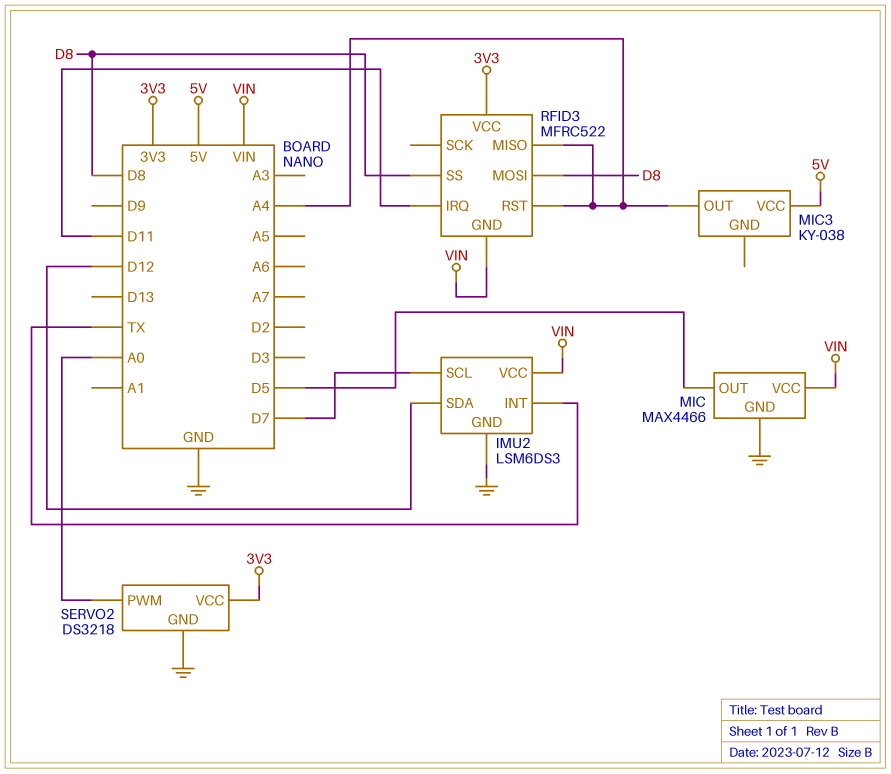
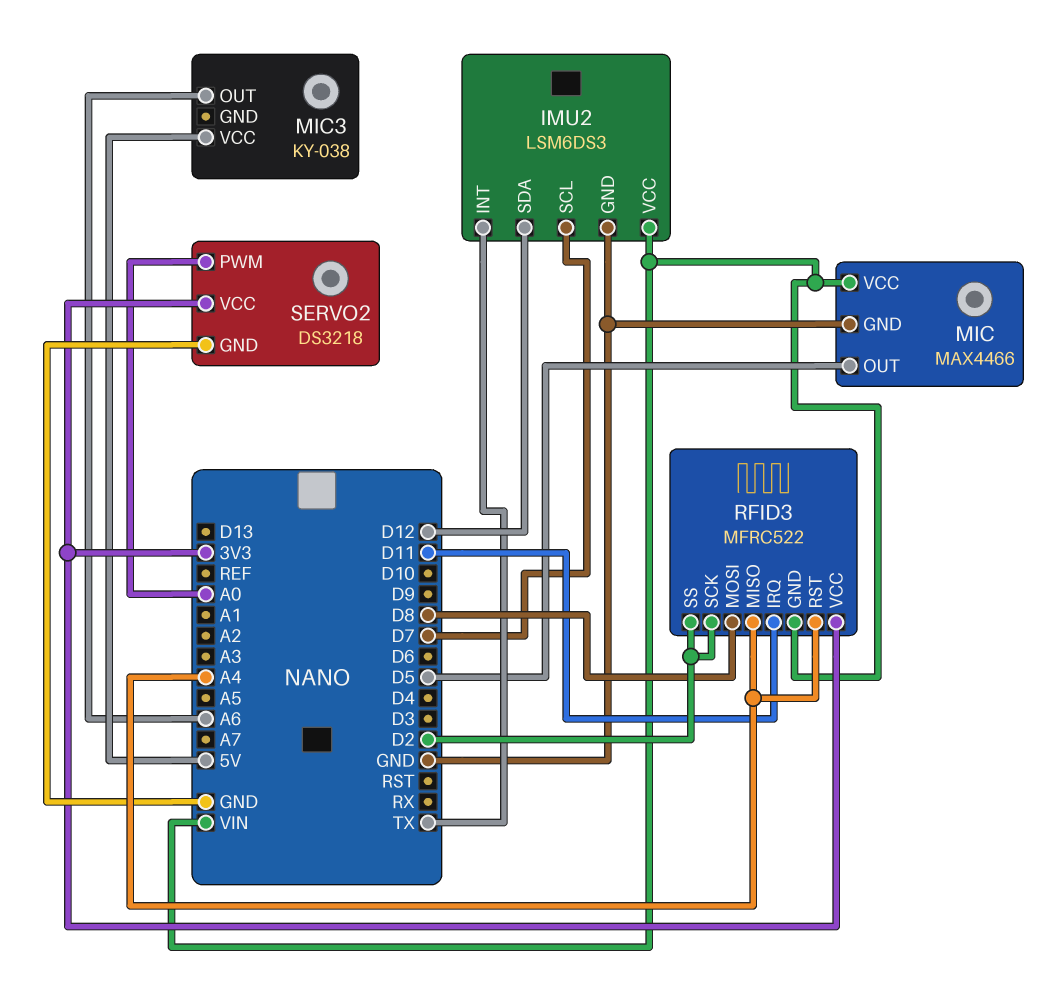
MIC3 pin OUT: A4 -> A6
RFID3 pin SCK: none -> D2
RFID3 pin SS: D8 -> D2

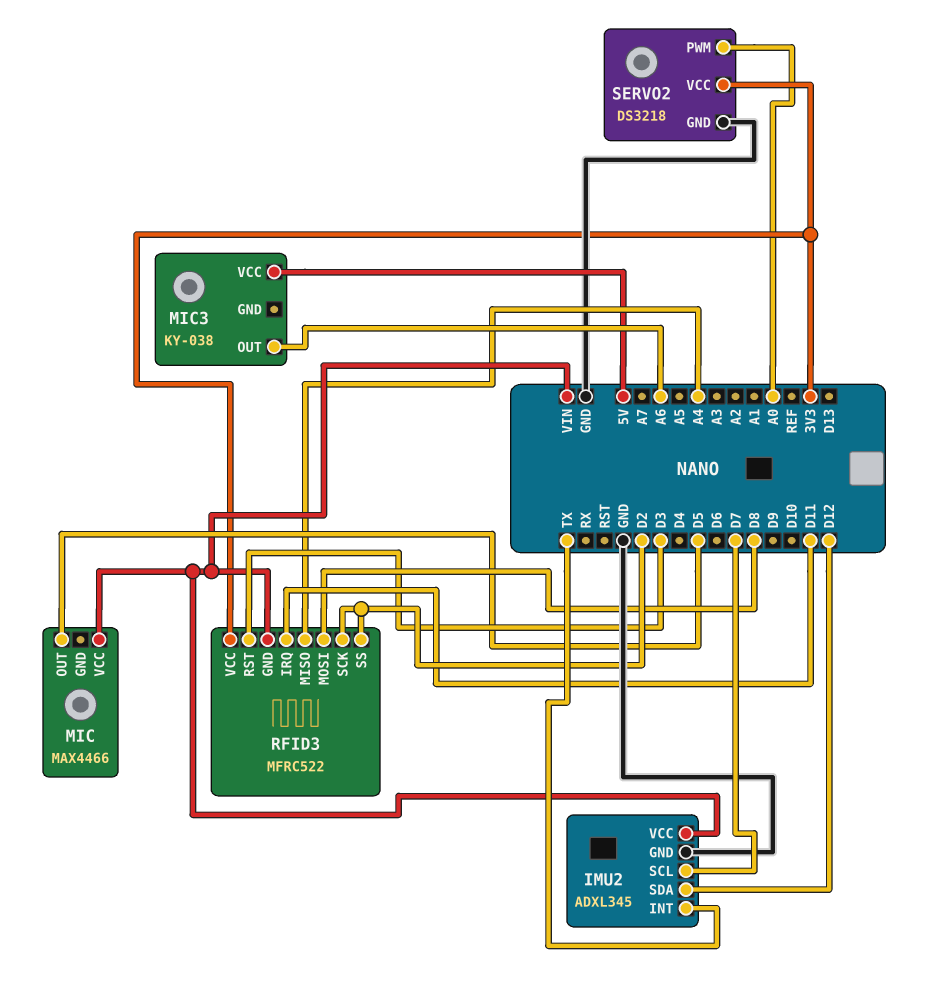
IMU2: LSM6DS3 -> ADXL345
MIC pin GND: GND -> none
RFID3 pin RST: A4 -> D3

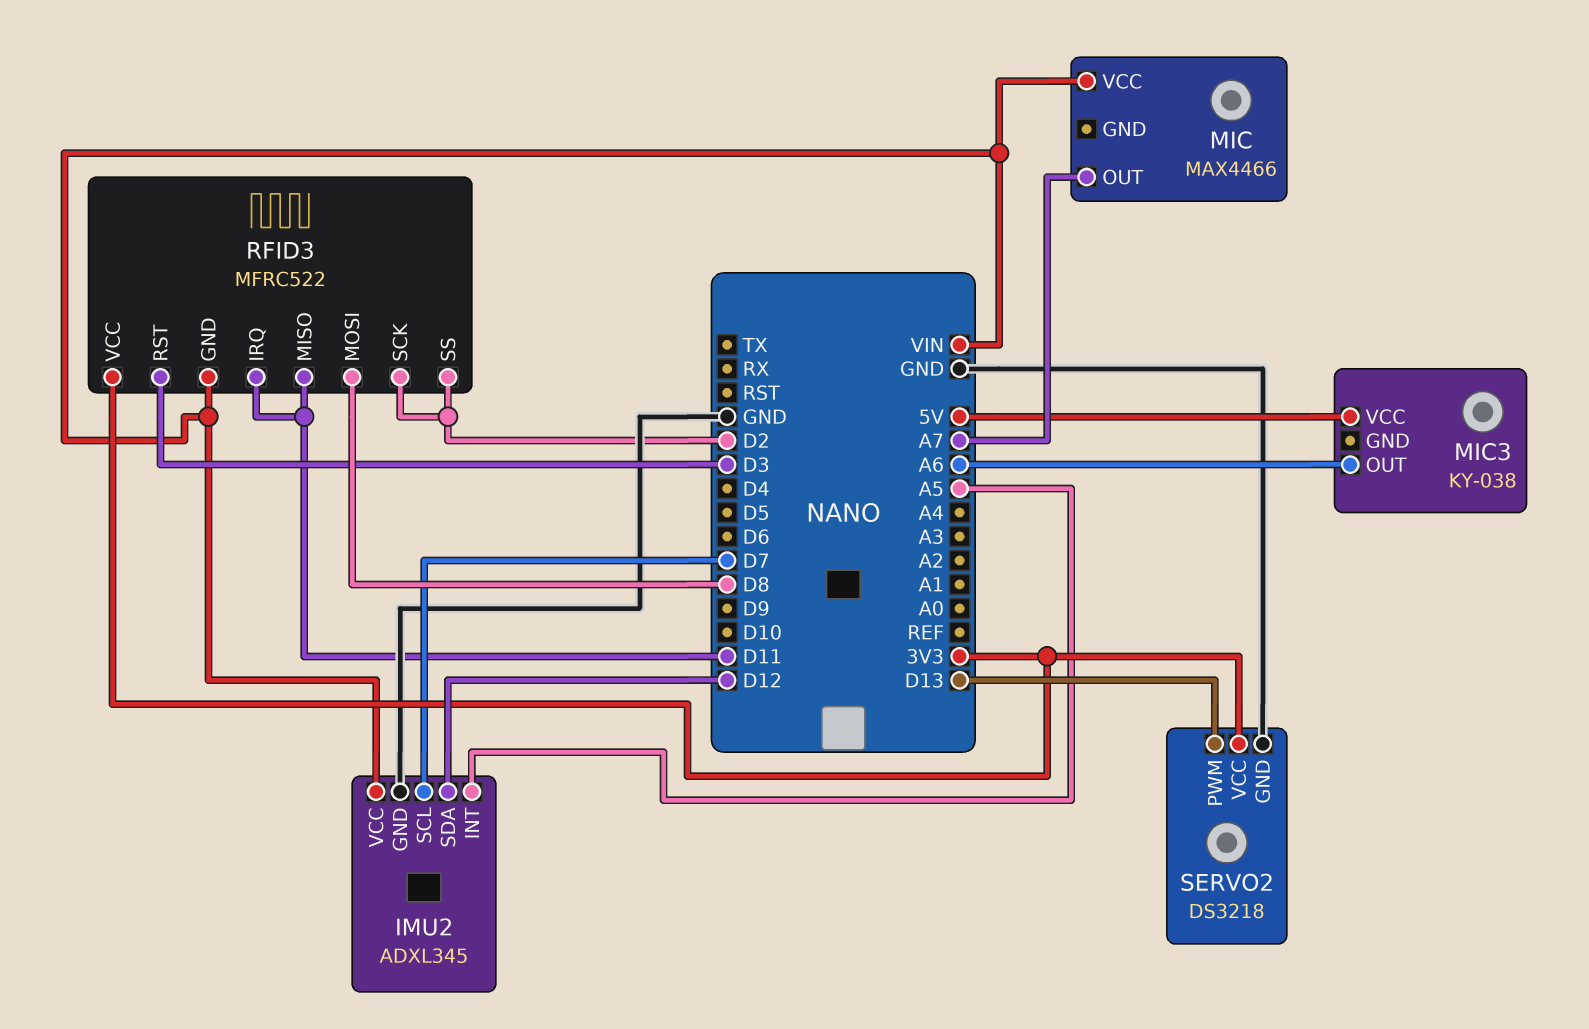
IMU2 pin INT: TX -> A5
MIC pin OUT: D5 -> A7
RFID3 pin MISO: A4 -> D11
SERVO2 pin PWM: A0 -> D13

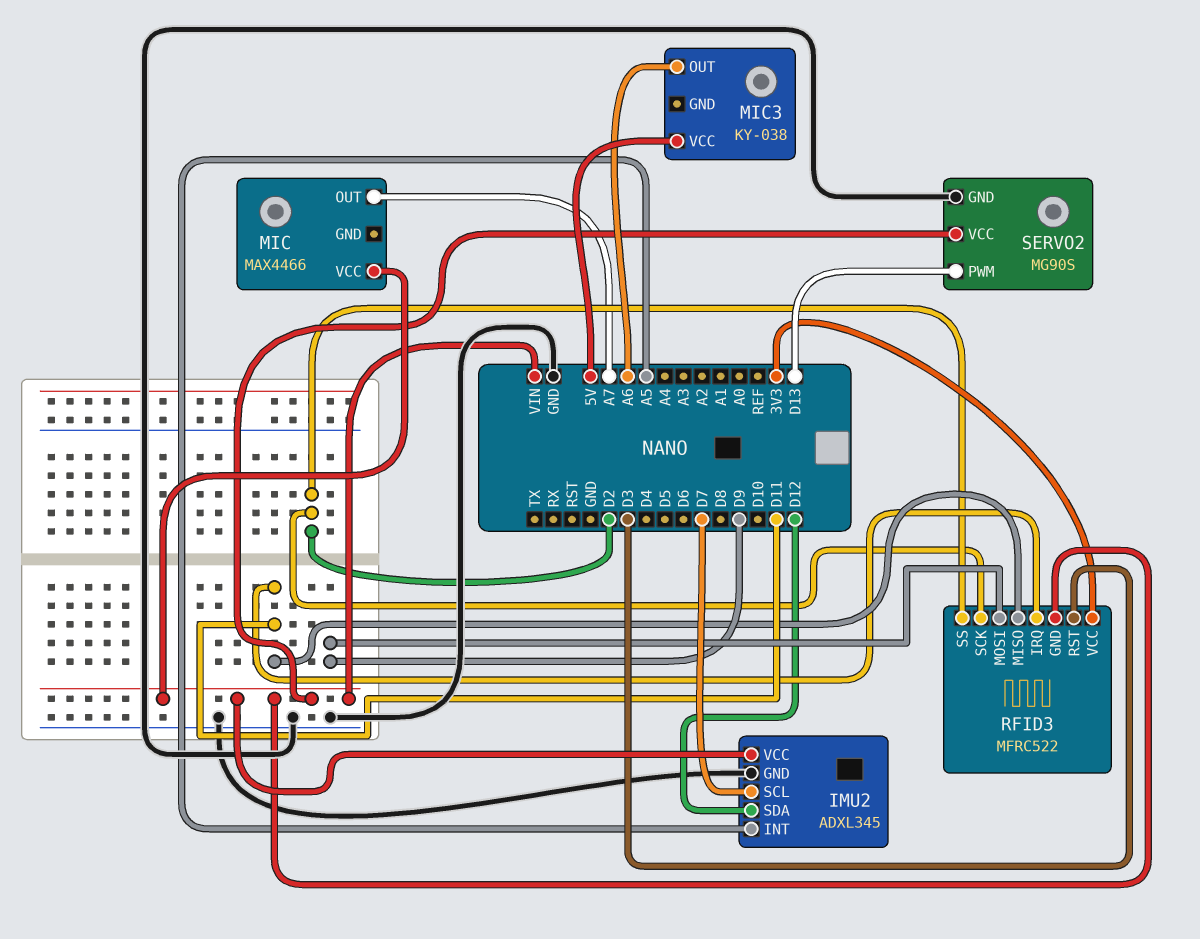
RFID3 pin MOSI: D8 -> D9
SERVO2: DS3218 -> MG90S
SERVO2 pin VCC: 3V3 -> VIN

